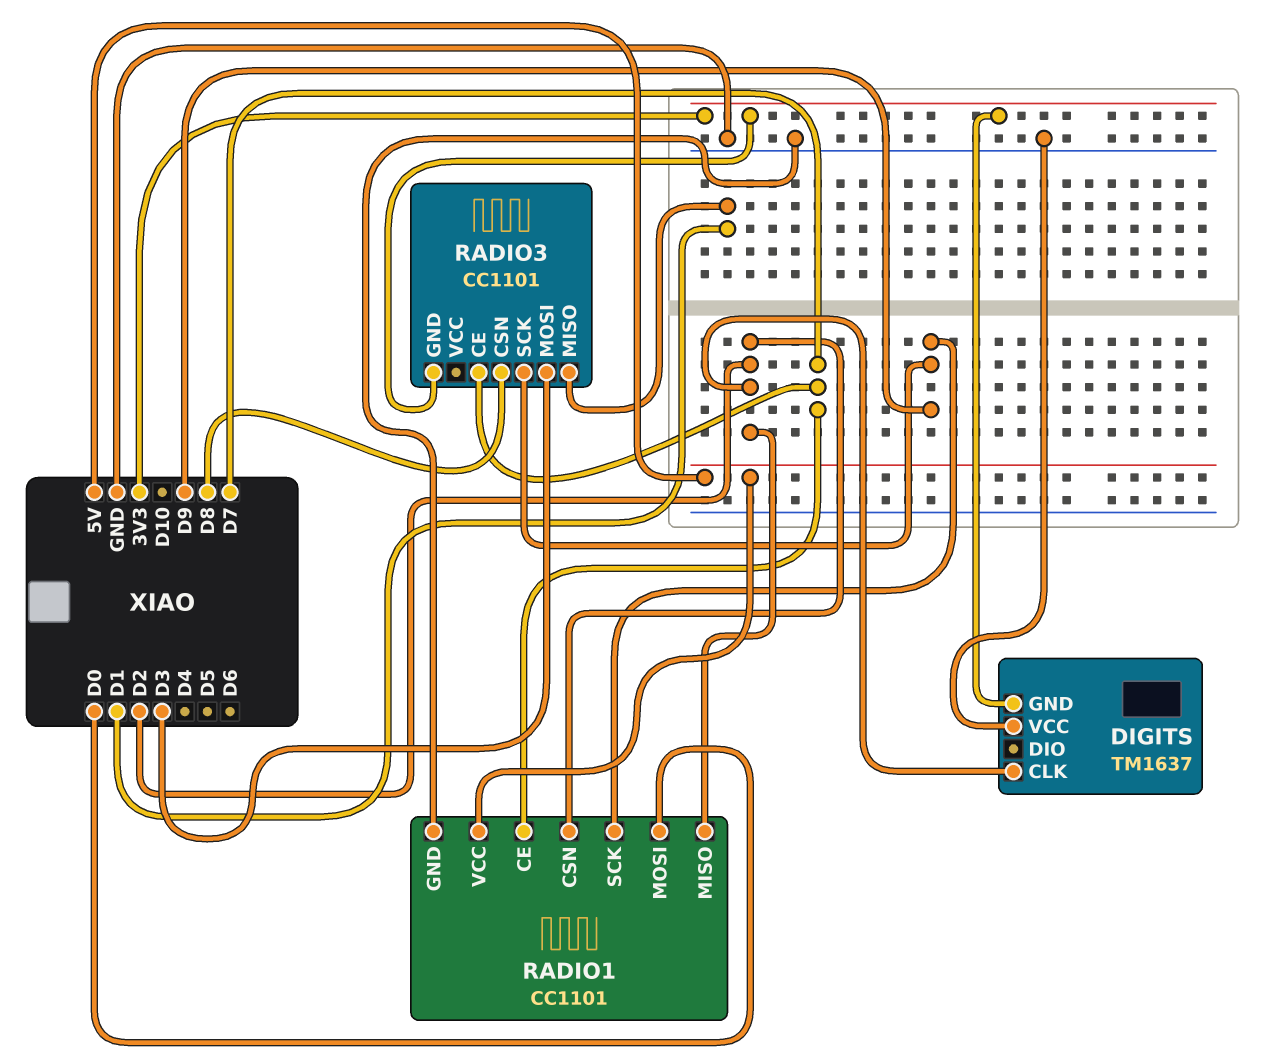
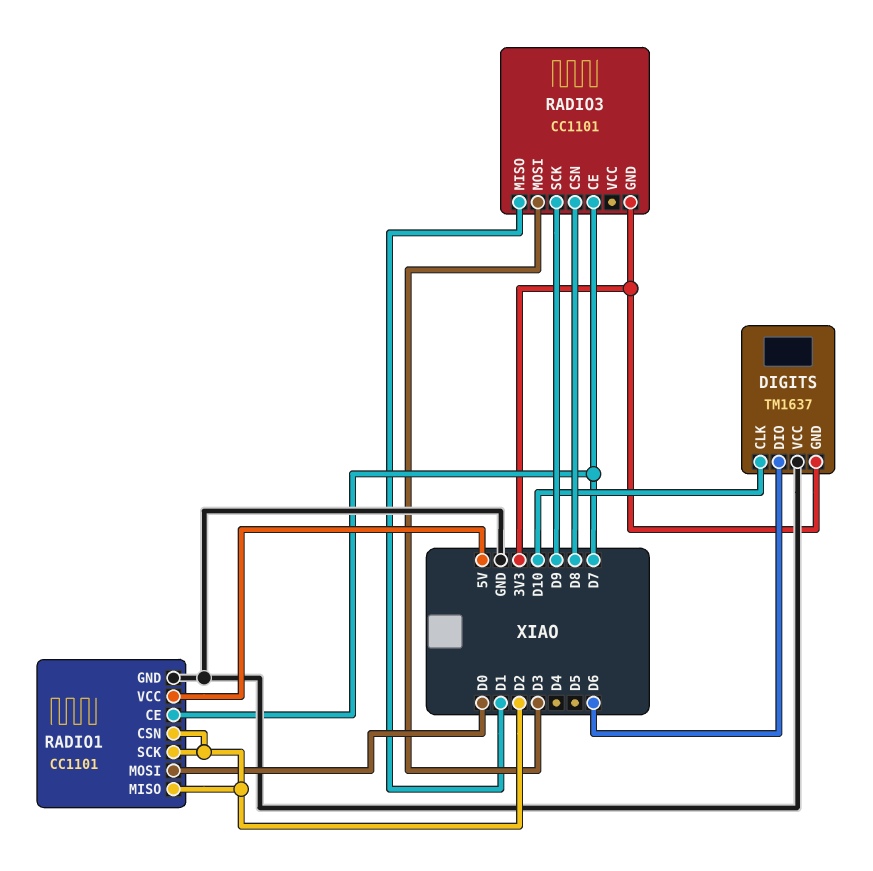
DIGITS pin CLK: D2 -> D10
DIGITS pin DIO: none -> D6
RADIO1 pin SCK: D9 -> D2

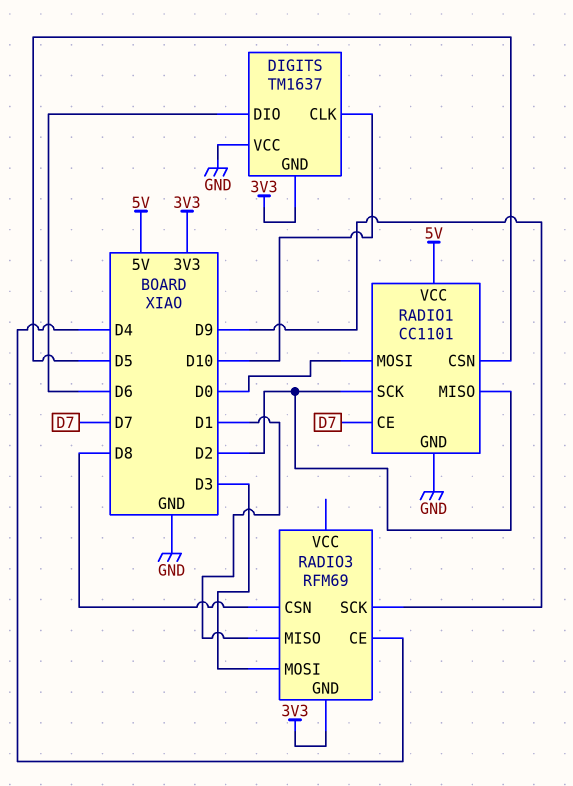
RADIO1 pin CSN: D2 -> D5
RADIO3: CC1101 -> RFM69
RADIO3 pin CE: D7 -> D4

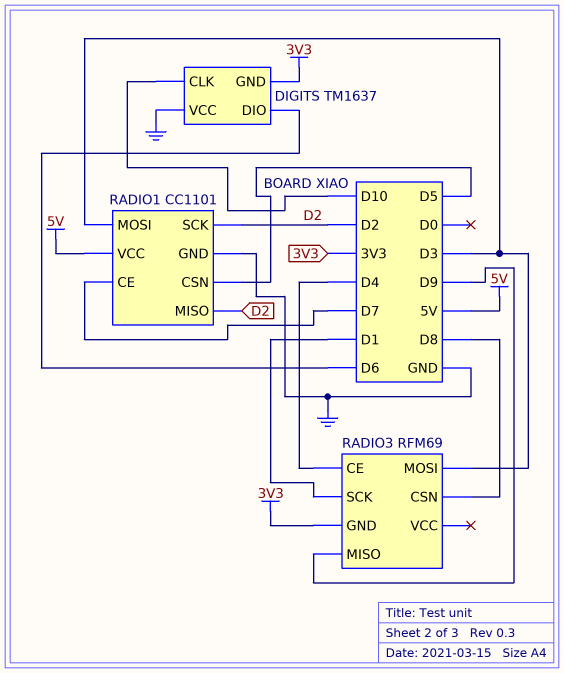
RADIO1 pin MOSI: D0 -> D3
RADIO3 pin MISO: D1 -> D9
RADIO3 pin SCK: D9 -> D1

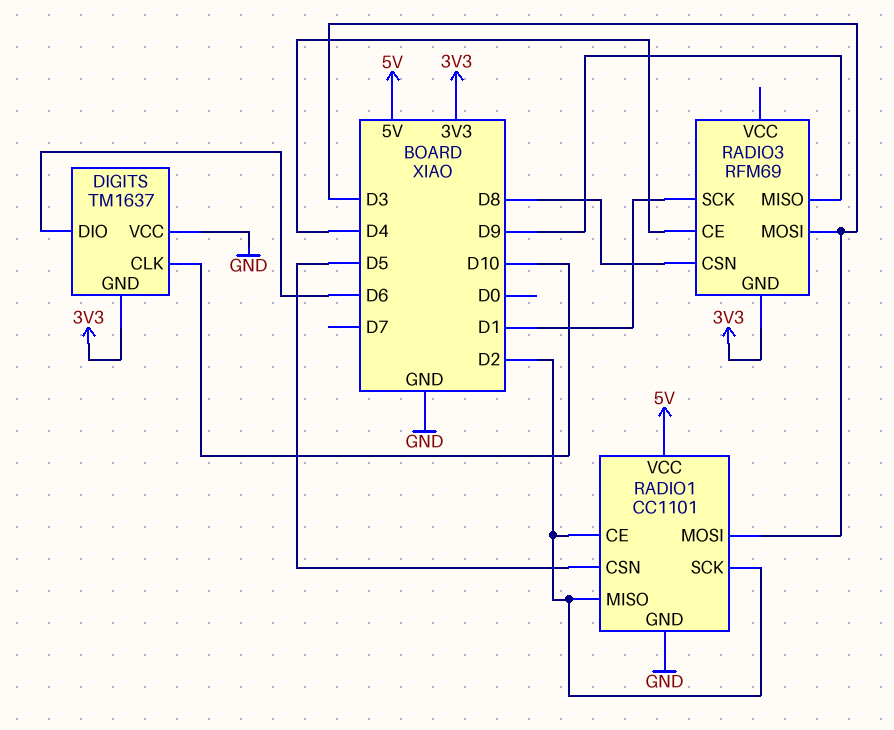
RADIO1 pin CE: D7 -> D2

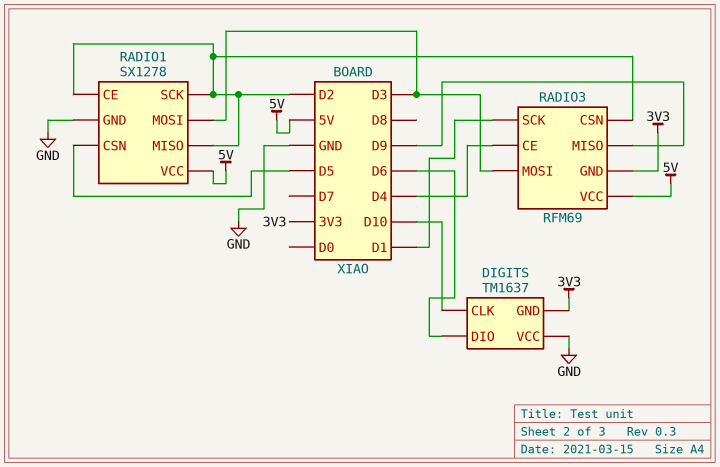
RADIO1: CC1101 -> SX1278
RADIO3 pin CSN: D8 -> D2
RADIO3 pin VCC: none -> 5V

